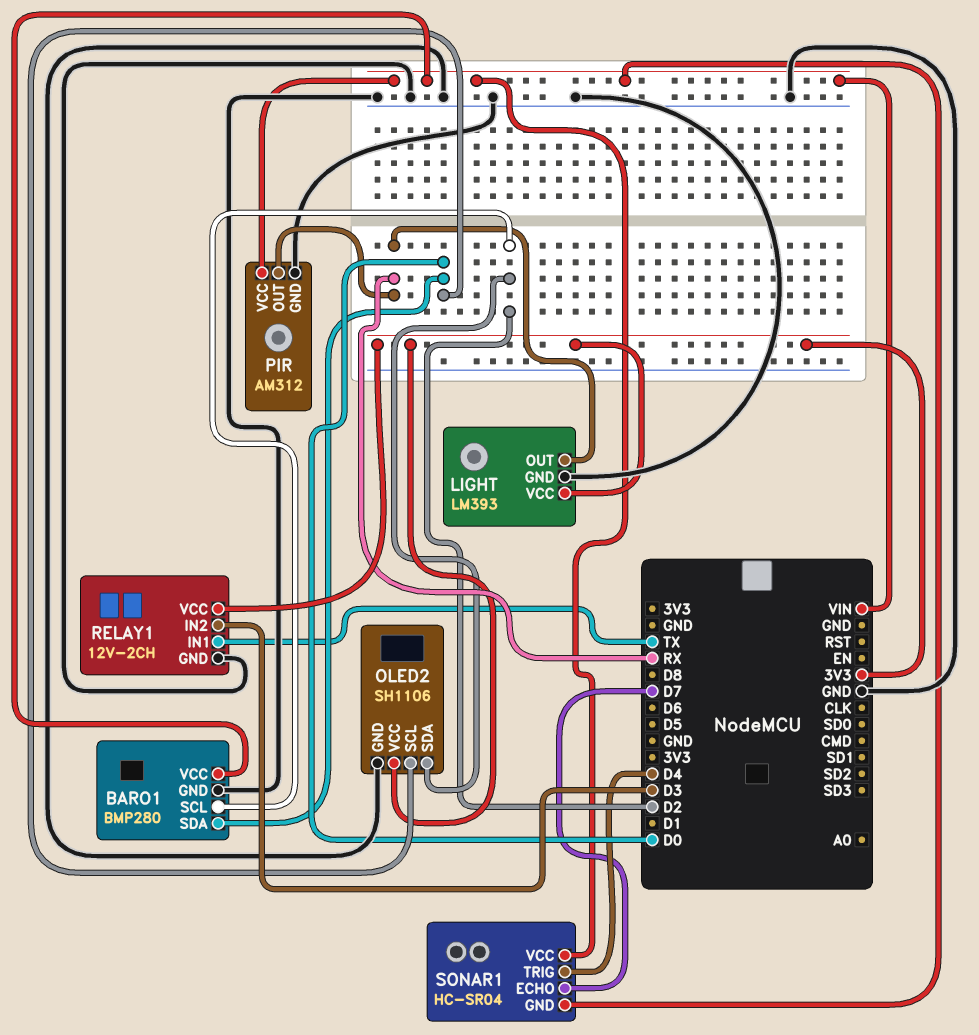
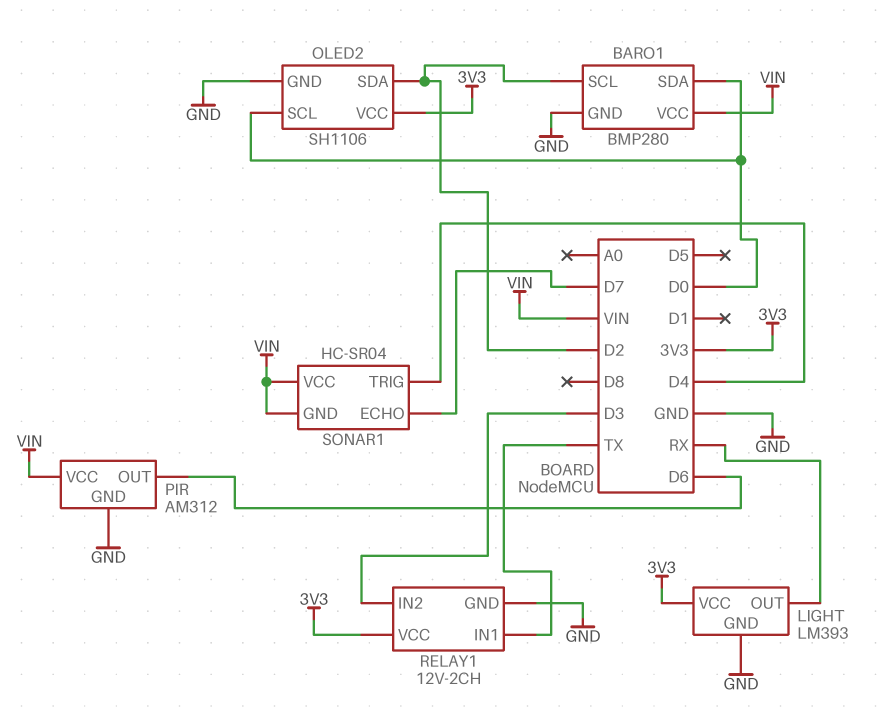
PIR pin OUT: RX -> D6

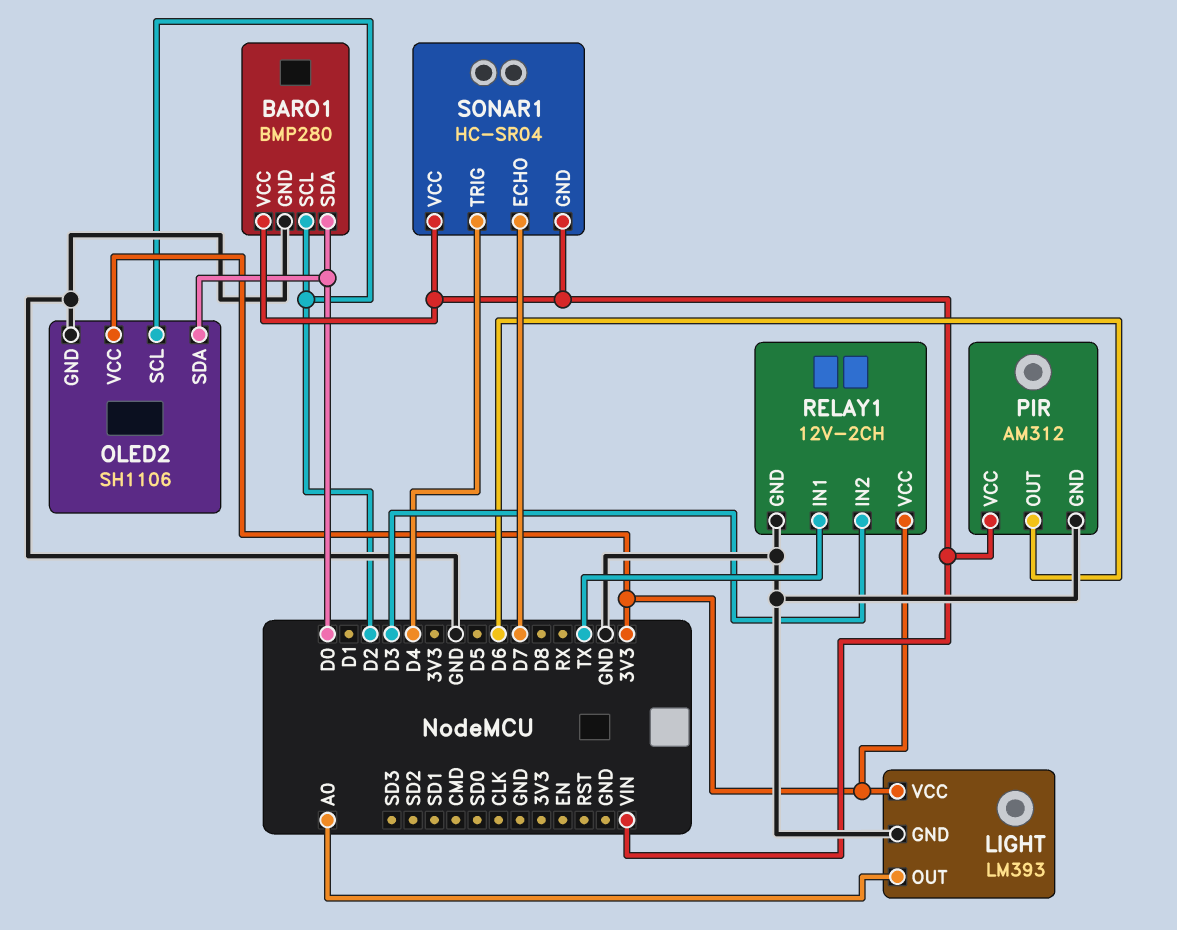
LIGHT pin OUT: RX -> A0
OLED2 pin SCL: D0 -> D2
OLED2 pin SDA: D2 -> D0

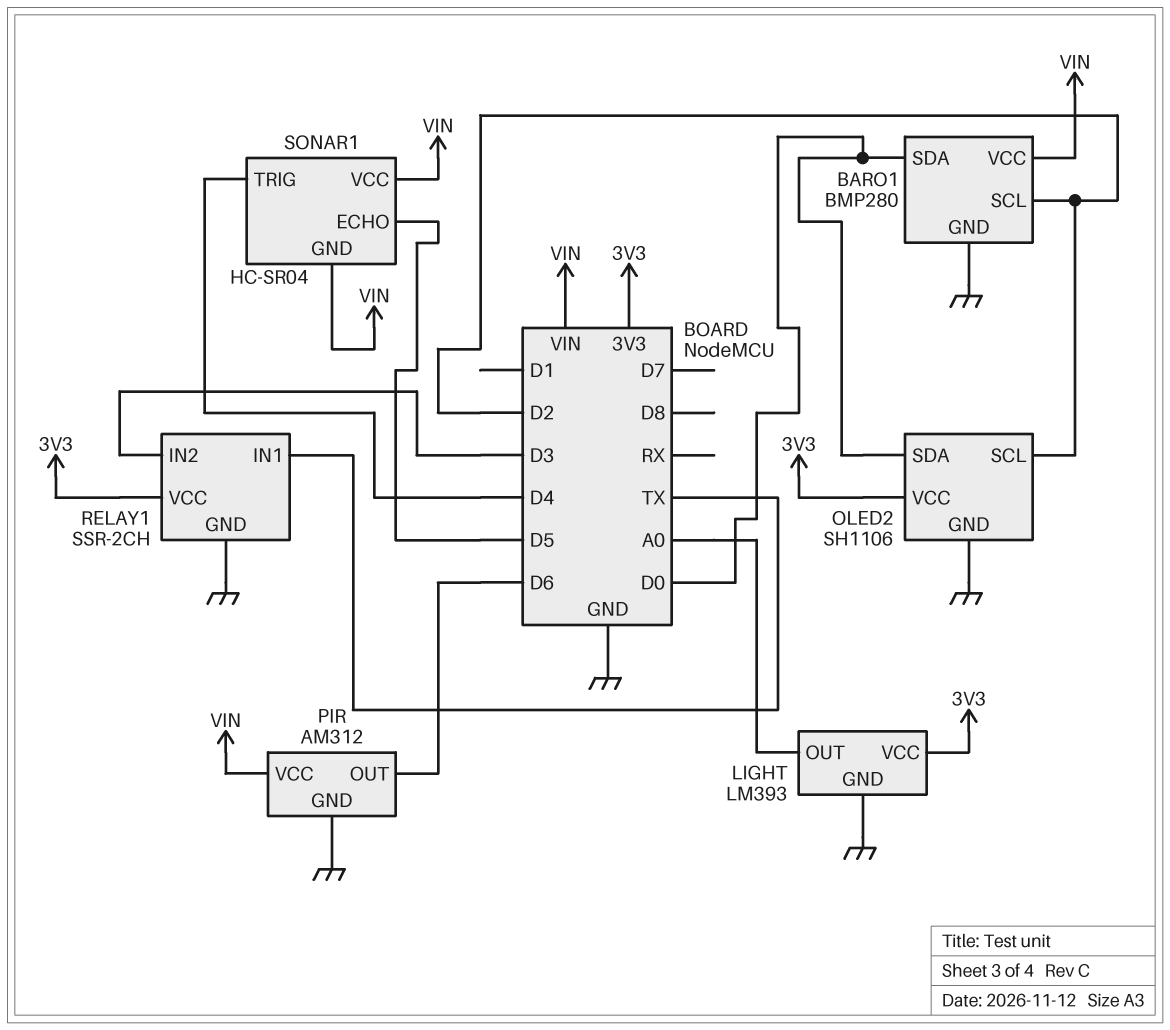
RELAY1: 12V-2CH -> SSR-2CH
SONAR1 pin ECHO: D7 -> D5

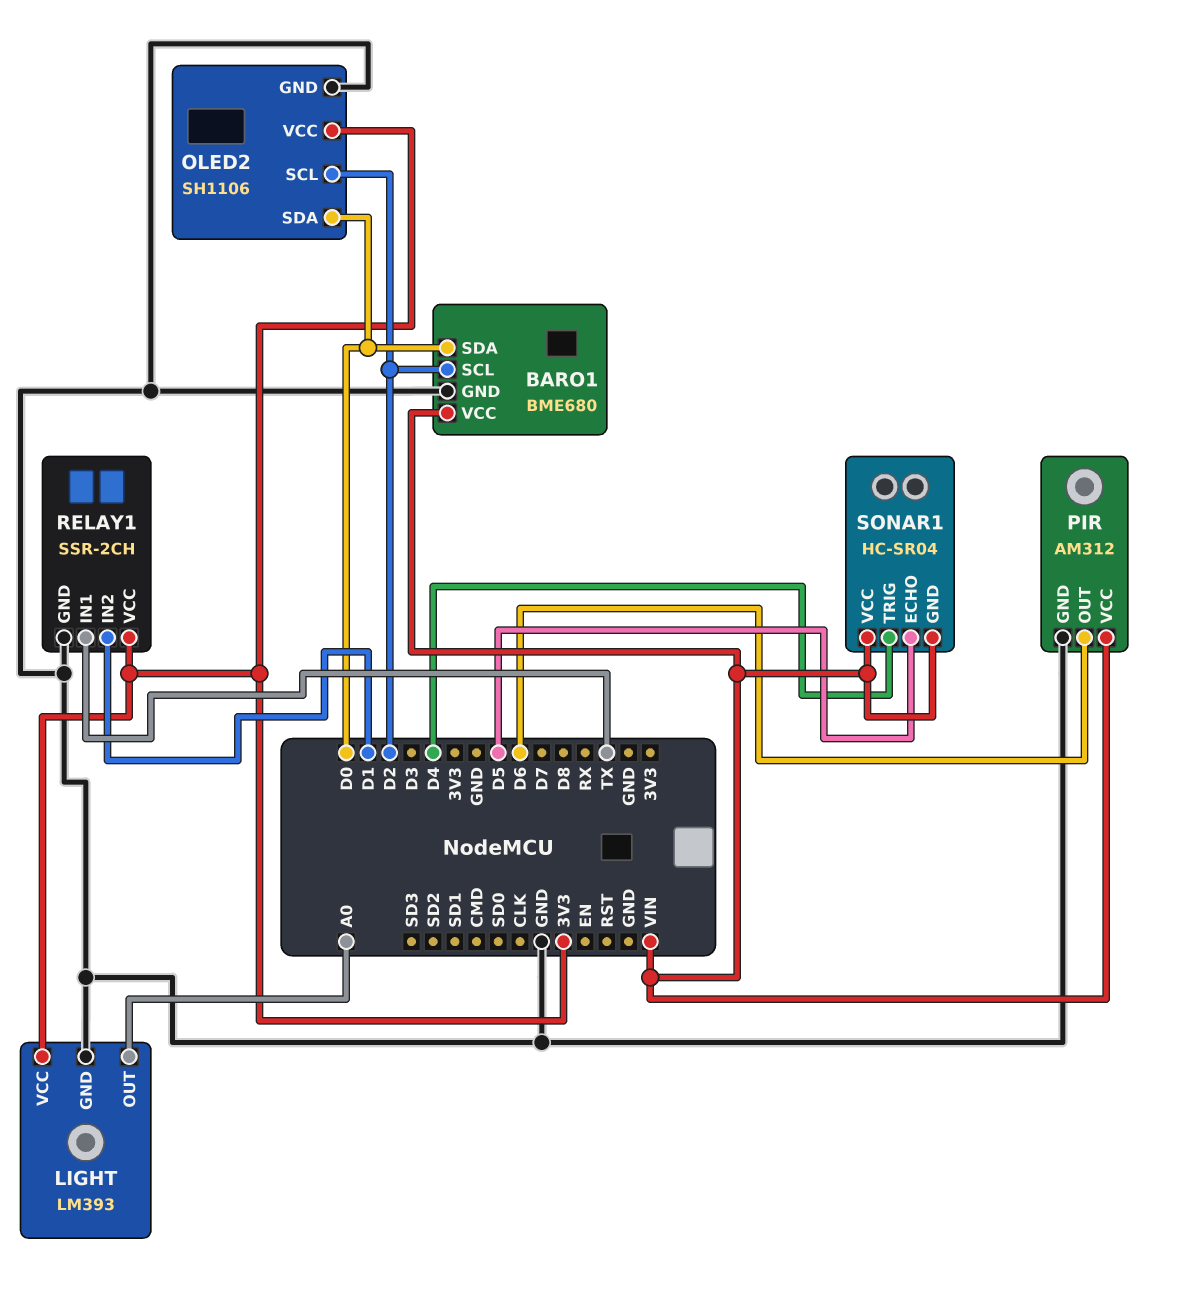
BARO1: BMP280 -> BME680
RELAY1 pin IN2: D3 -> D1

